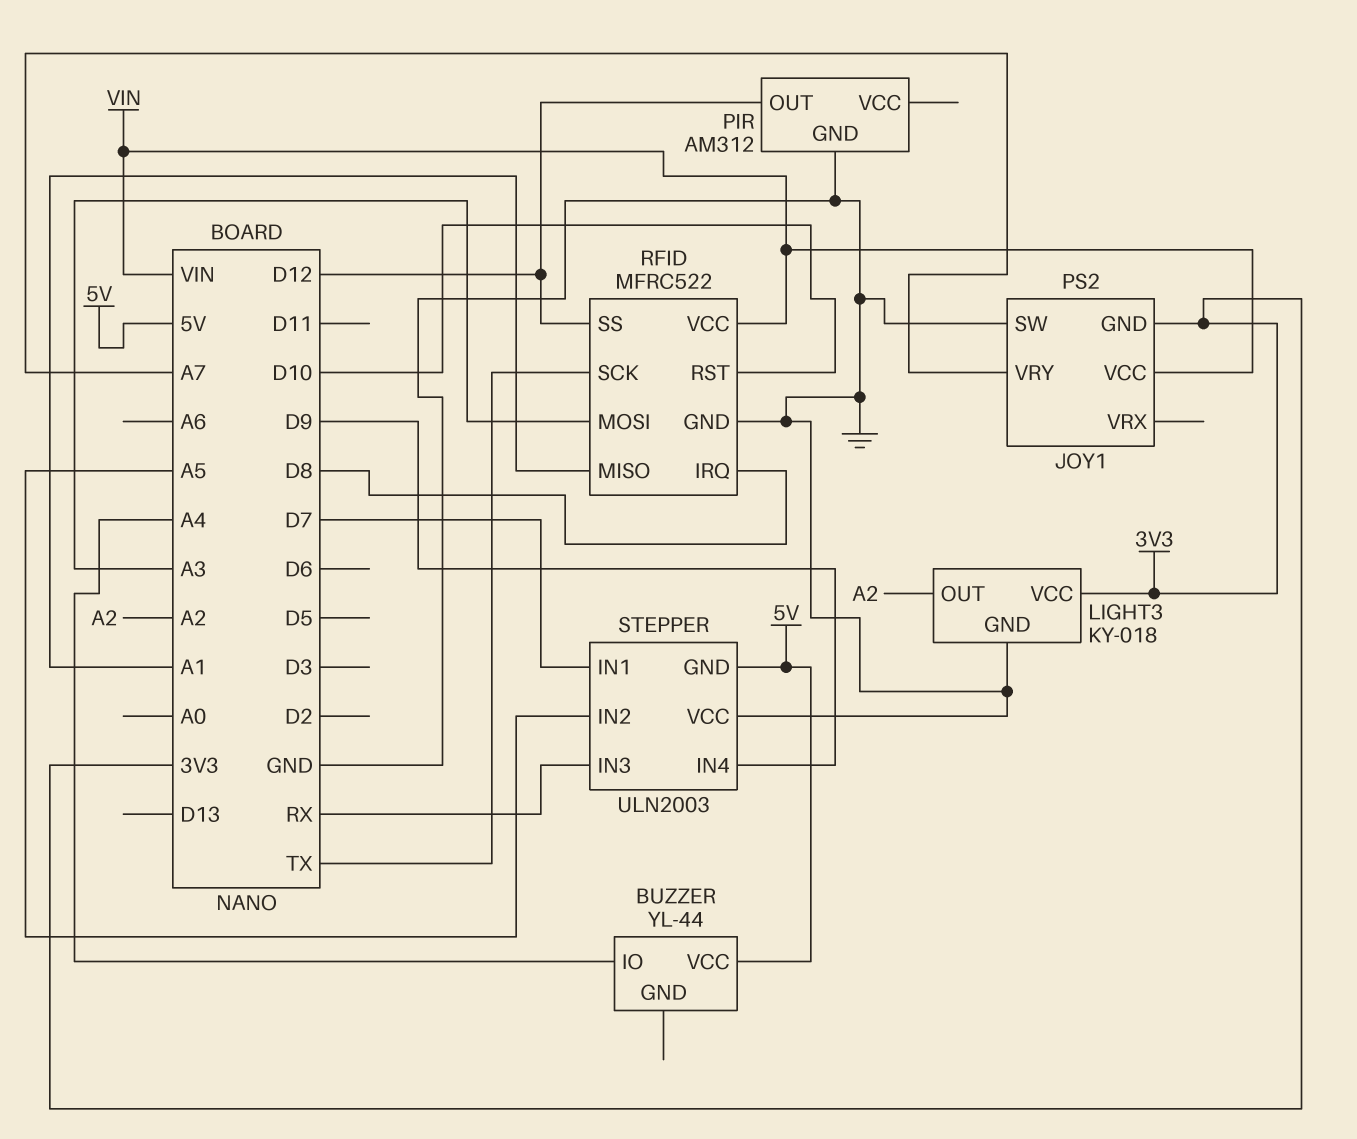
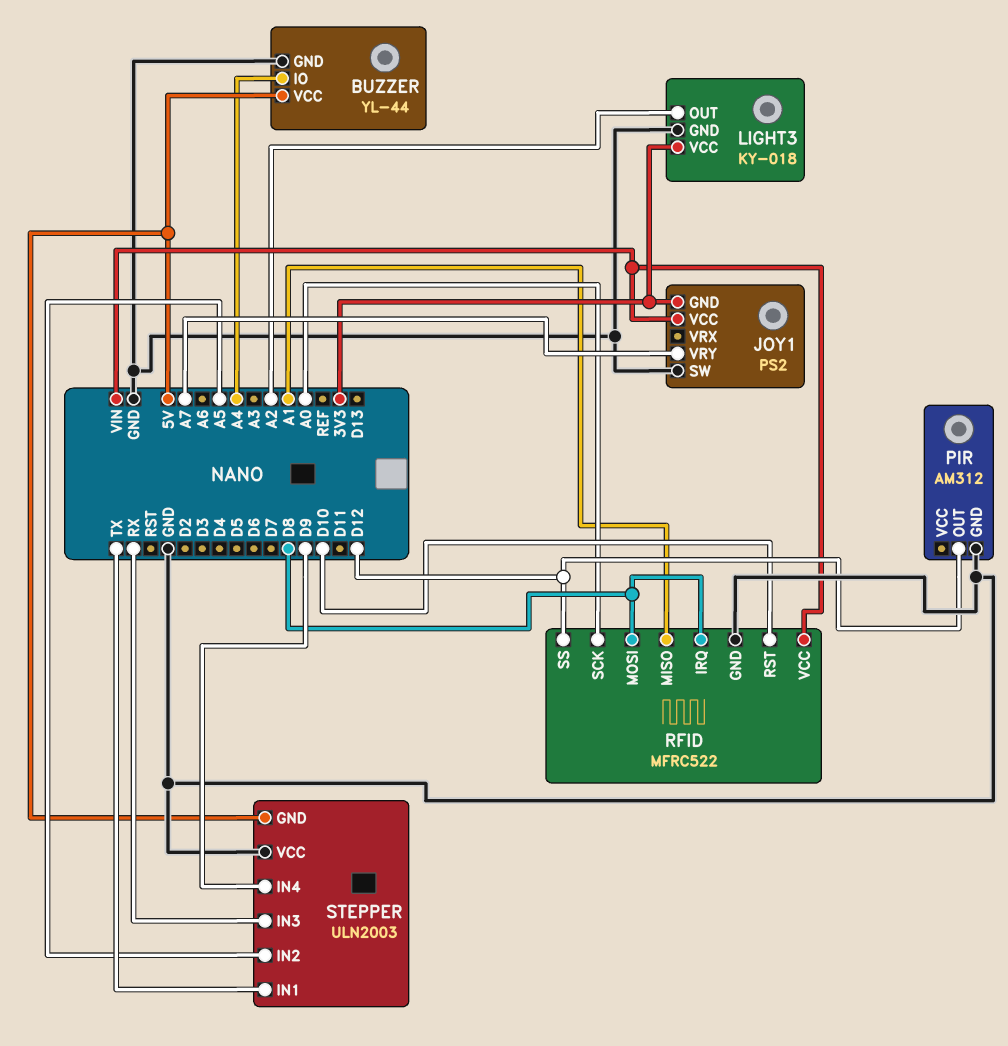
BUZZER pin GND: none -> GND
RFID pin MOSI: A3 -> D8
RFID pin SCK: TX -> A0
STEPPER pin IN1: D7 -> TX

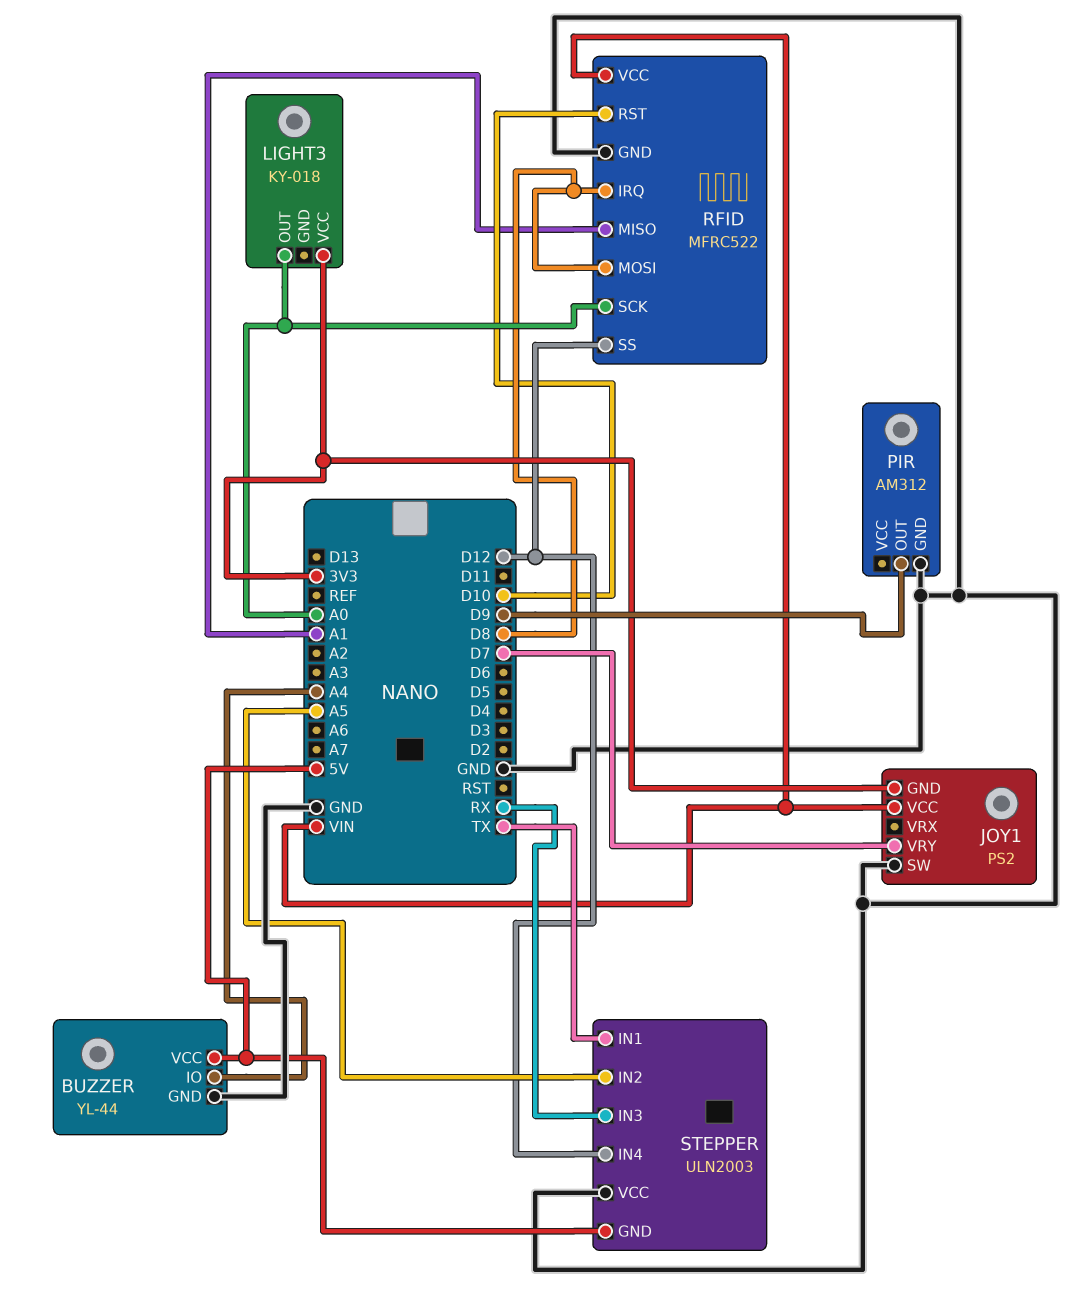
JOY1 pin VRY: A7 -> D7
LIGHT3 pin GND: GND -> none
LIGHT3 pin OUT: A2 -> A0
PIR pin OUT: D12 -> D9
STEPPER pin IN4: D9 -> D12

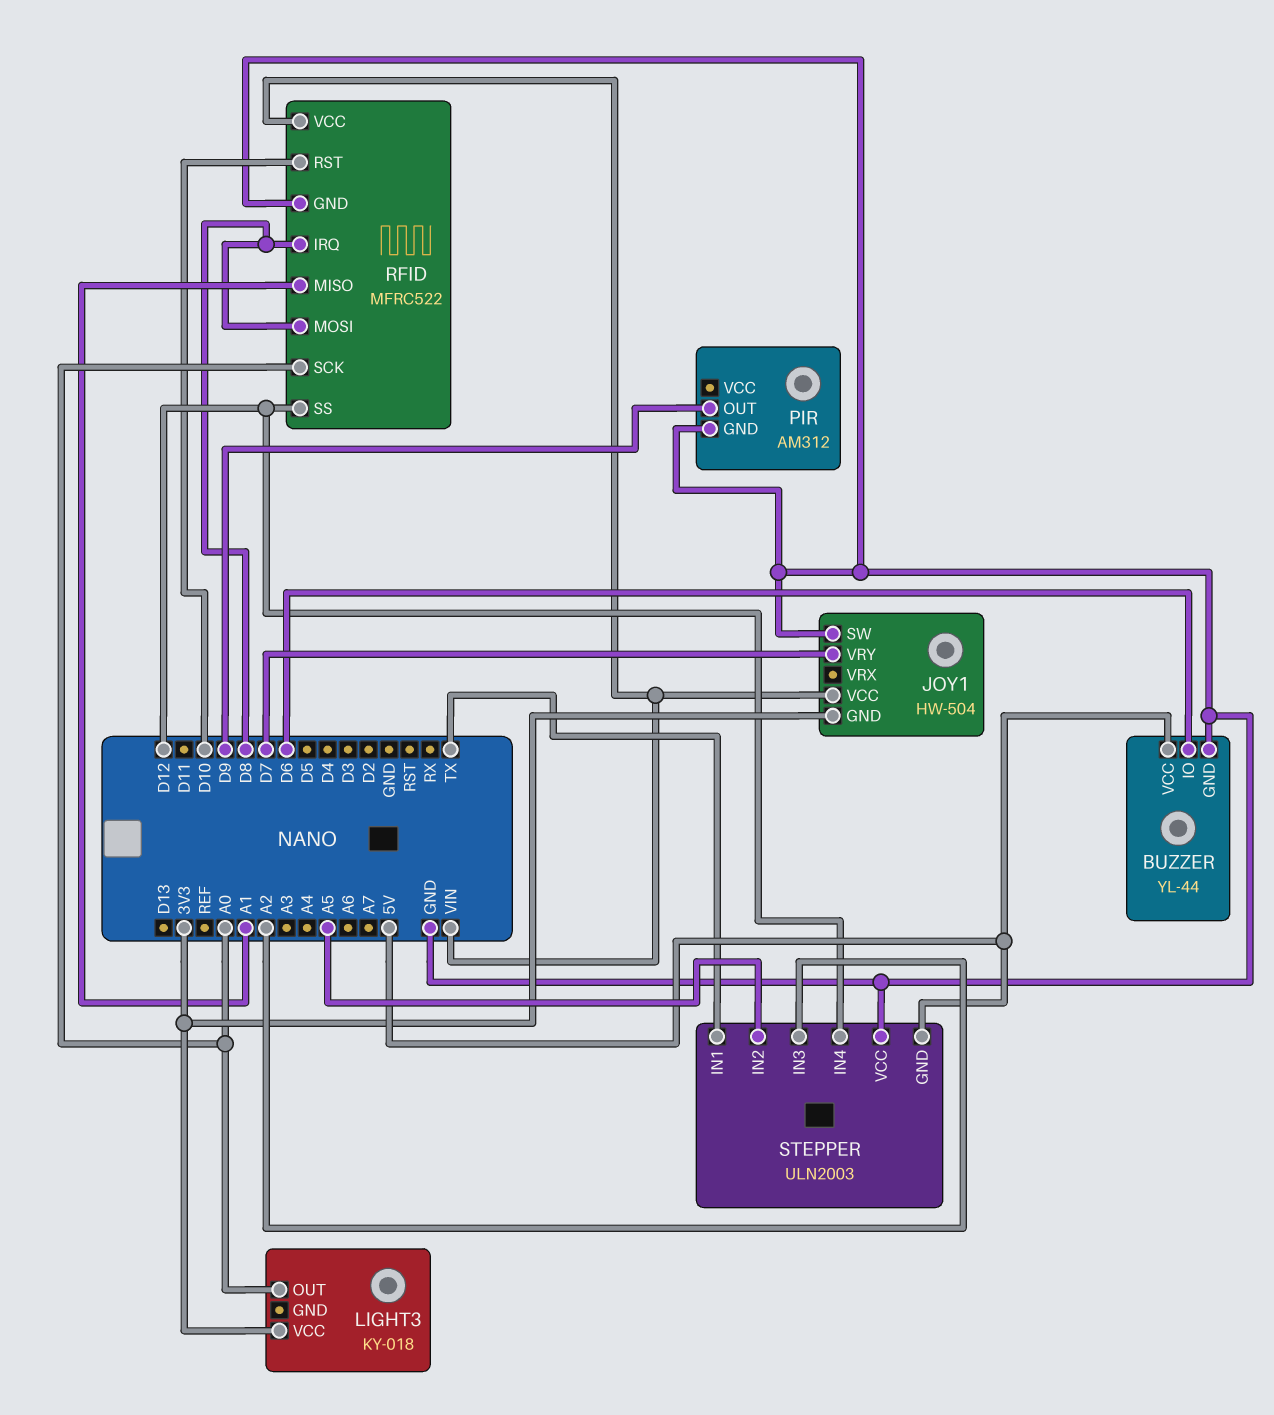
BUZZER pin IO: A4 -> D6
JOY1: PS2 -> HW-504
STEPPER pin IN3: RX -> A2

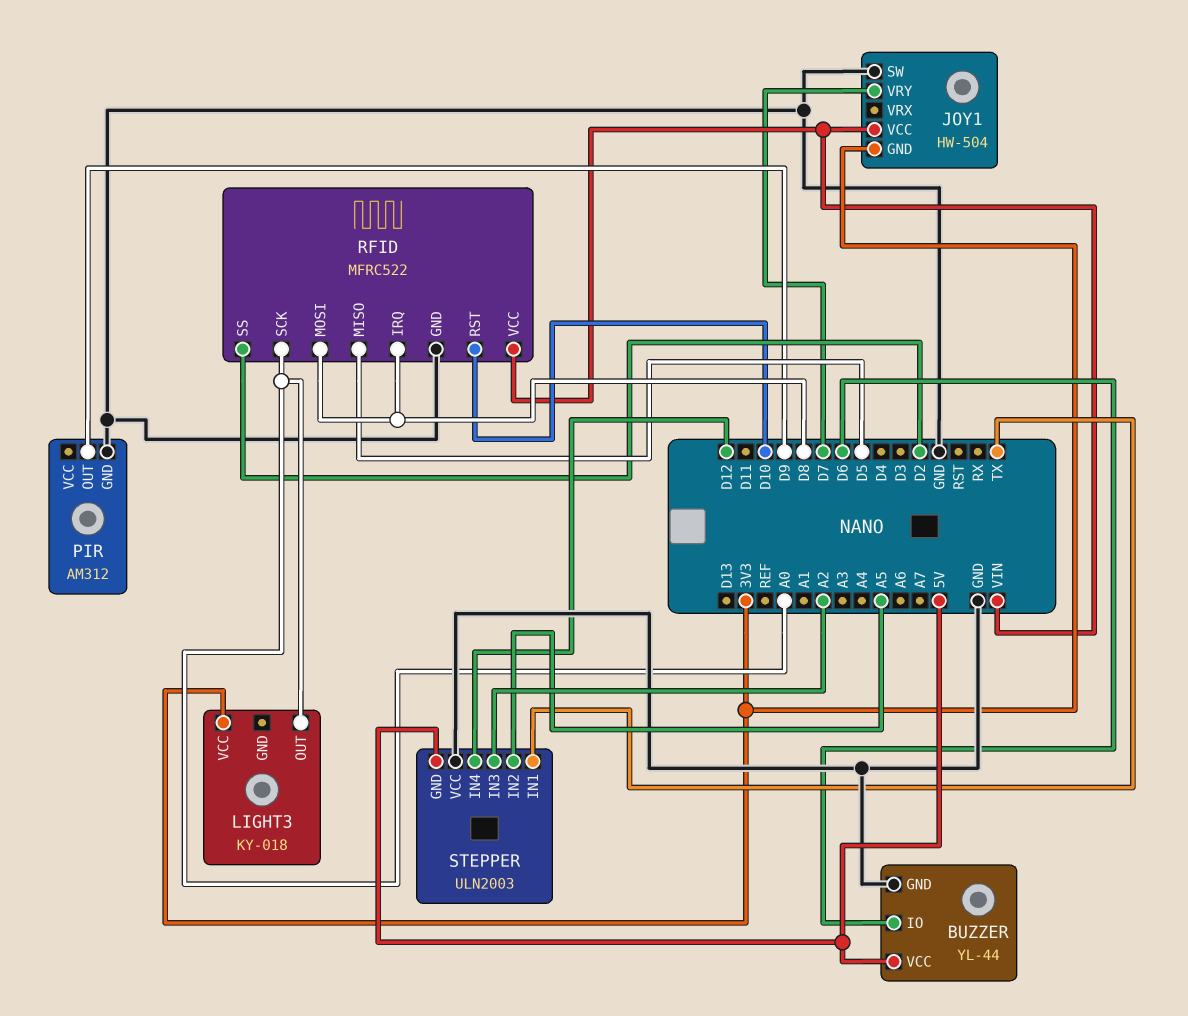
RFID pin MISO: A1 -> D5
RFID pin SS: D12 -> D2

